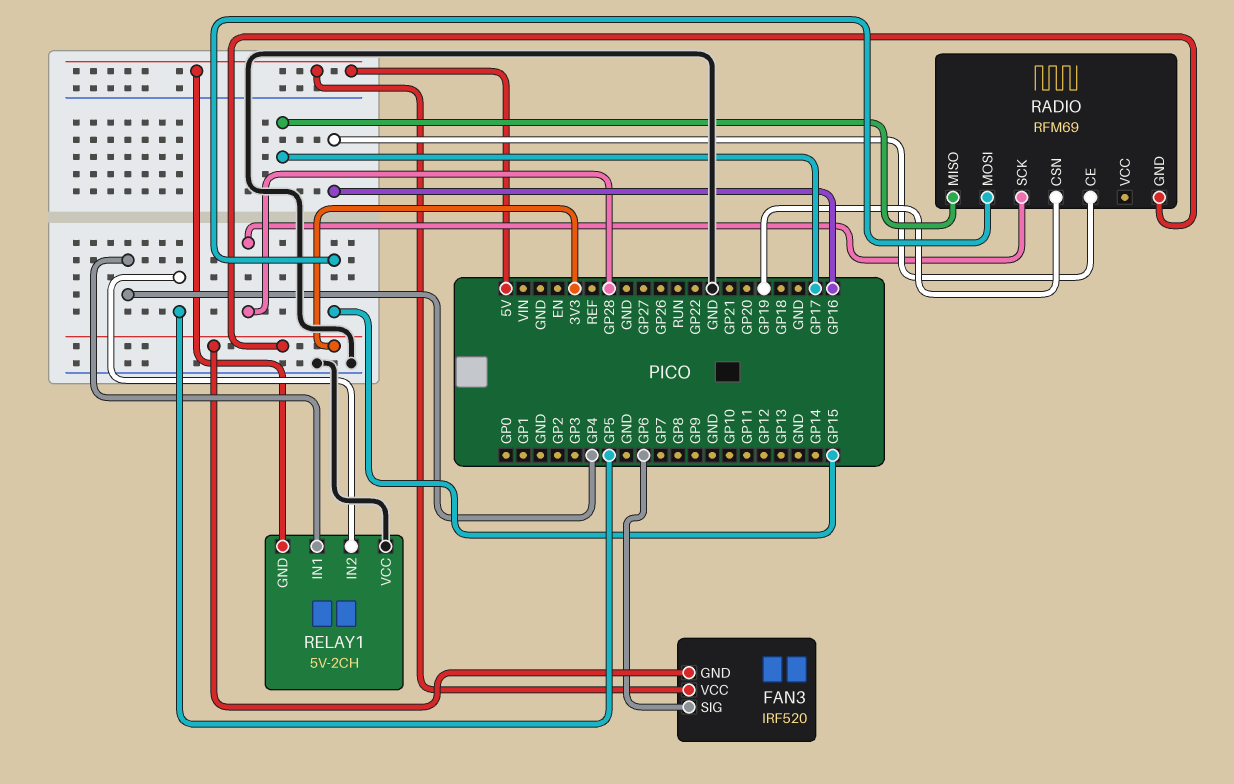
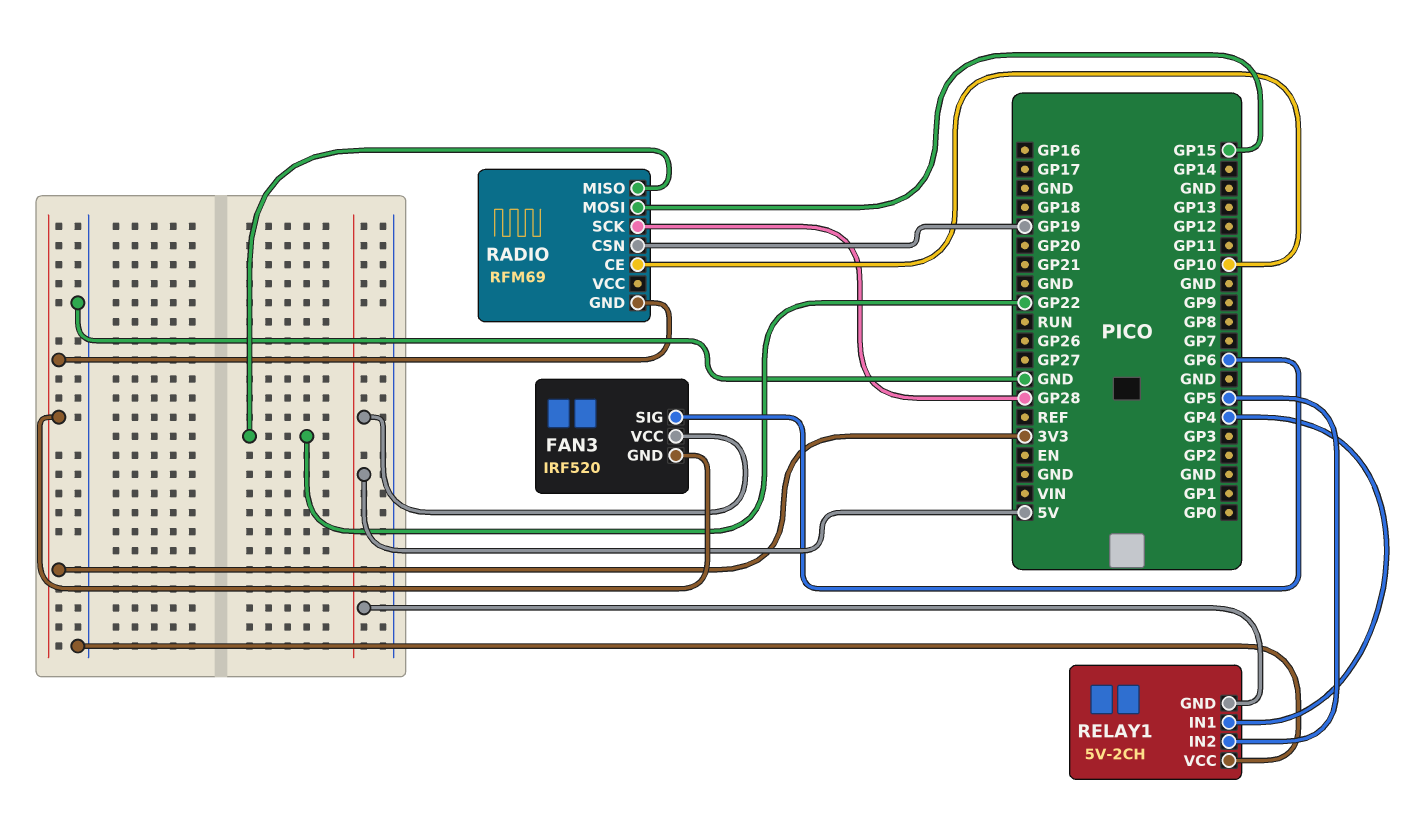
RADIO pin CE: GP16 -> GP10
RADIO pin MISO: GP17 -> GP22

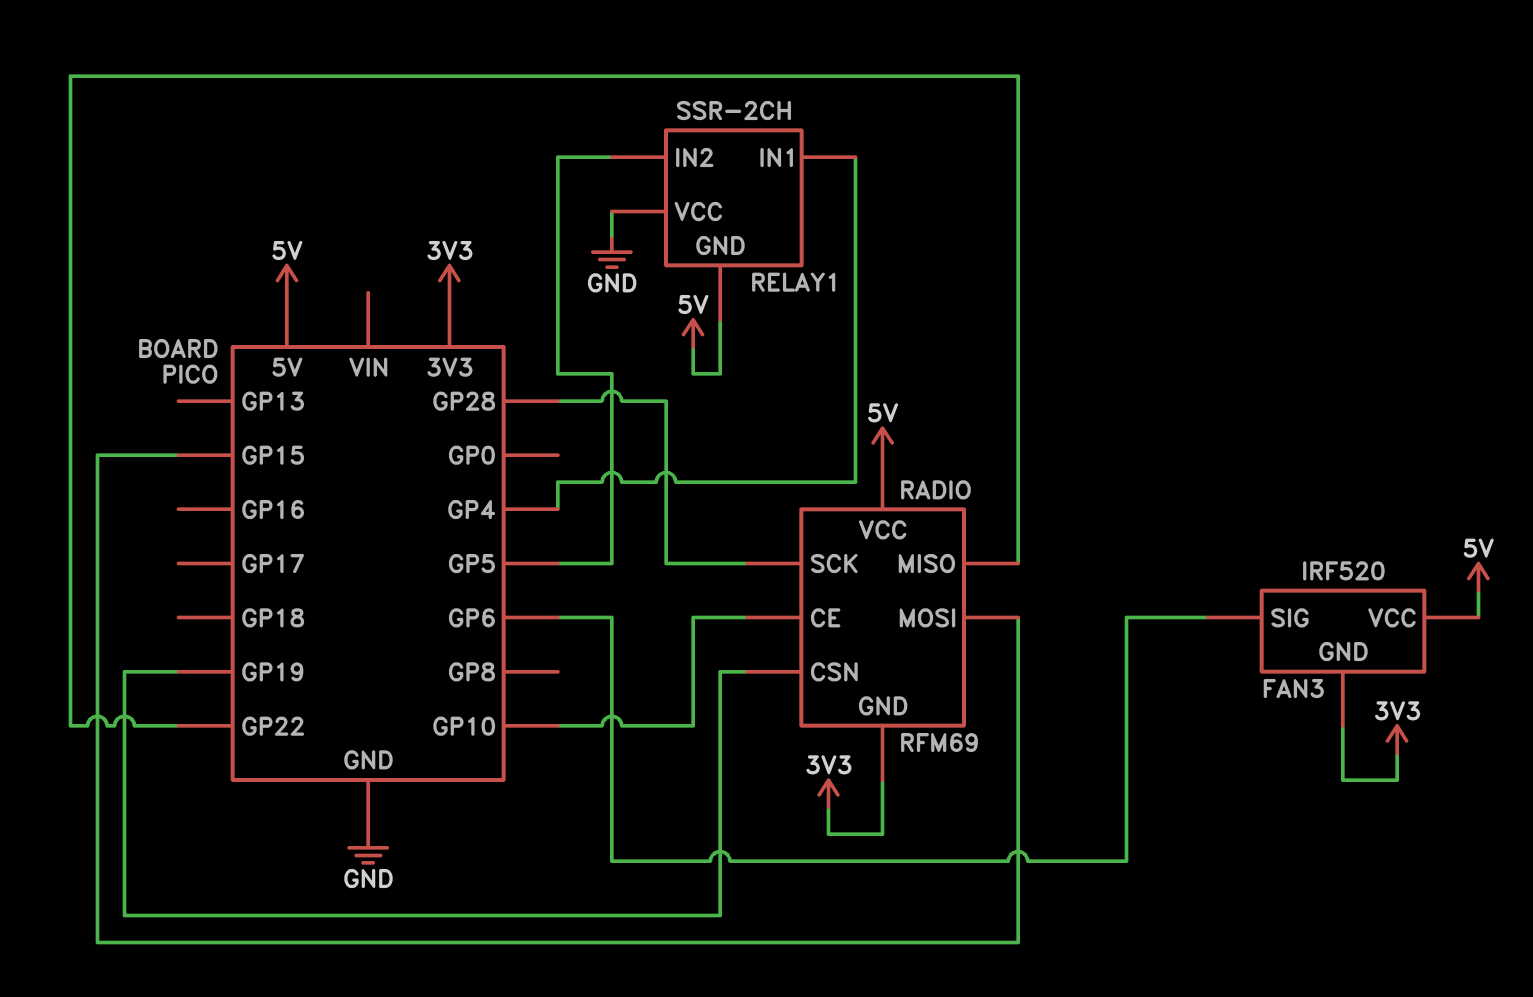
RADIO pin VCC: none -> 5V
RELAY1: 5V-2CH -> SSR-2CH

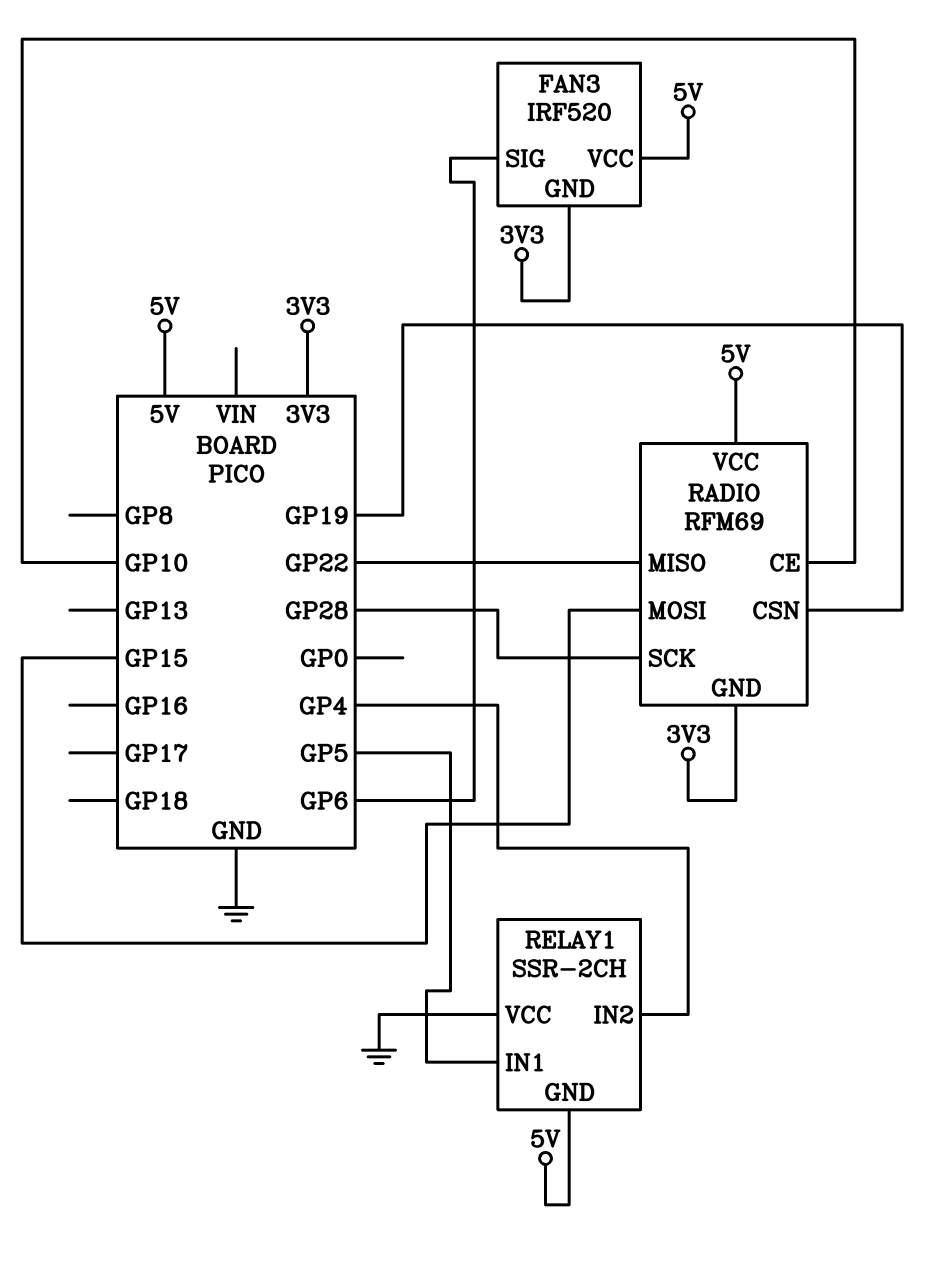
RELAY1 pin IN1: GP4 -> GP5
RELAY1 pin IN2: GP5 -> GP4

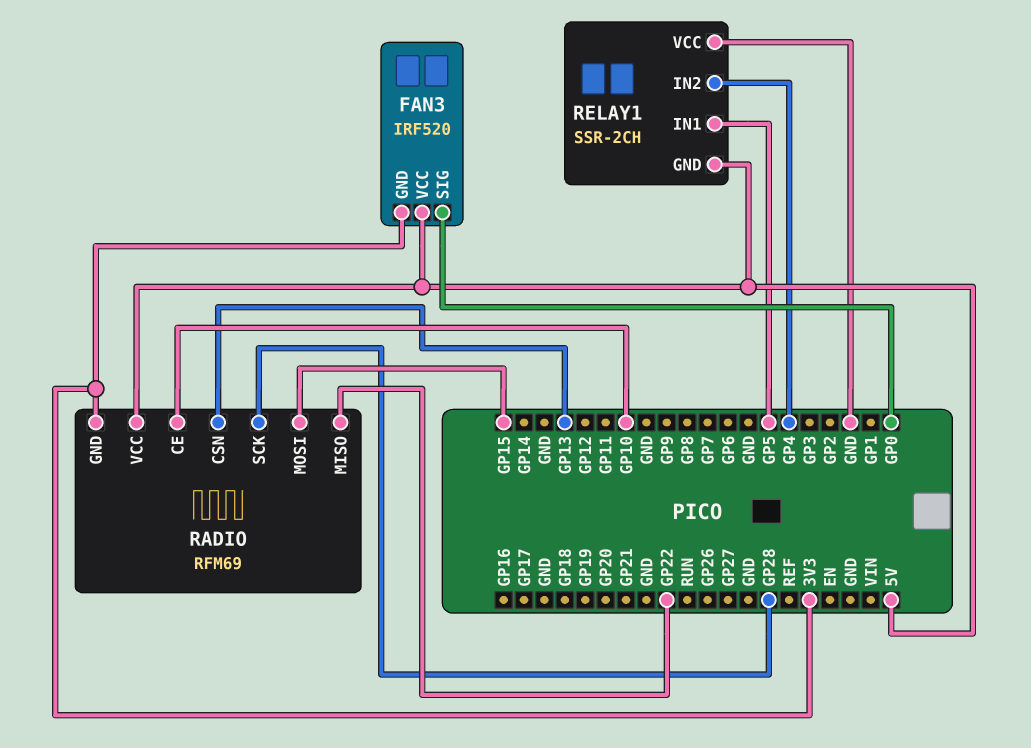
FAN3 pin SIG: GP6 -> GP0
RADIO pin CSN: GP19 -> GP13

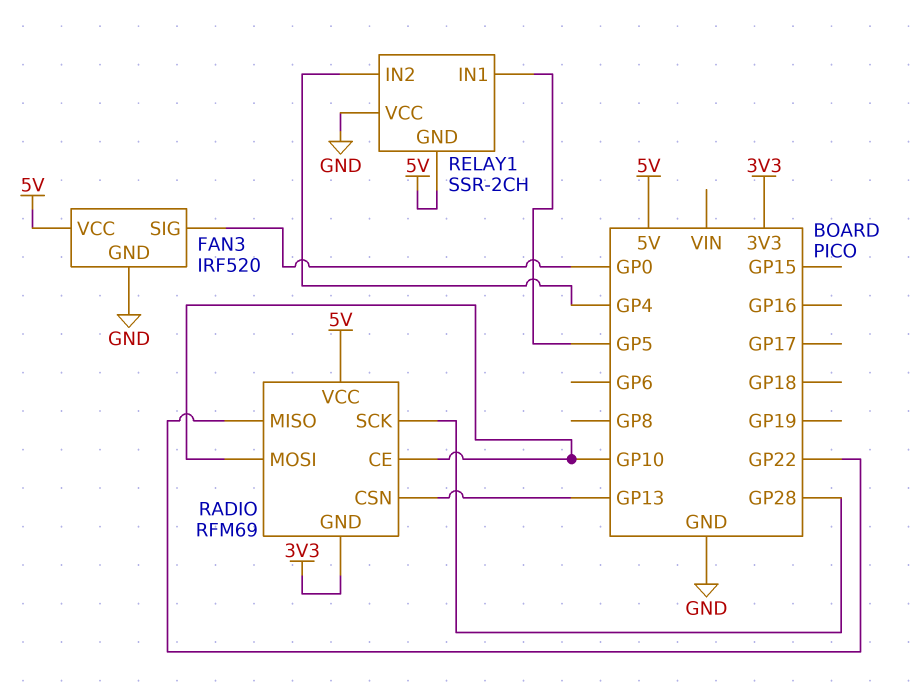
FAN3 pin GND: 3V3 -> GND
RADIO pin MOSI: GP15 -> GP10

